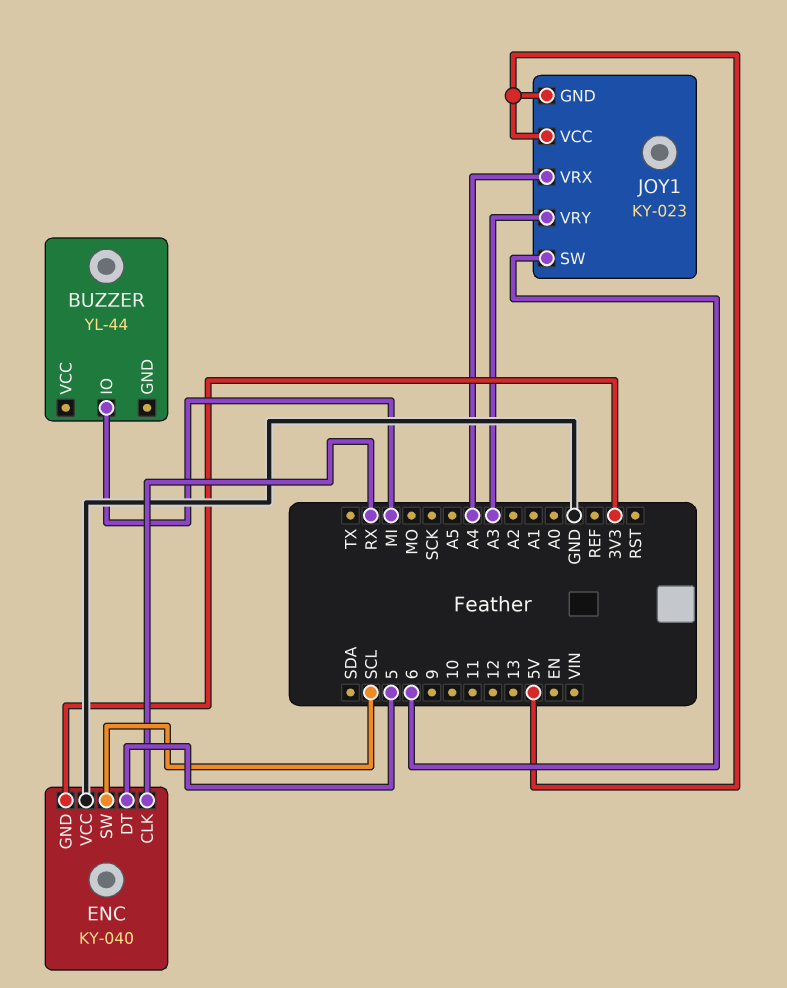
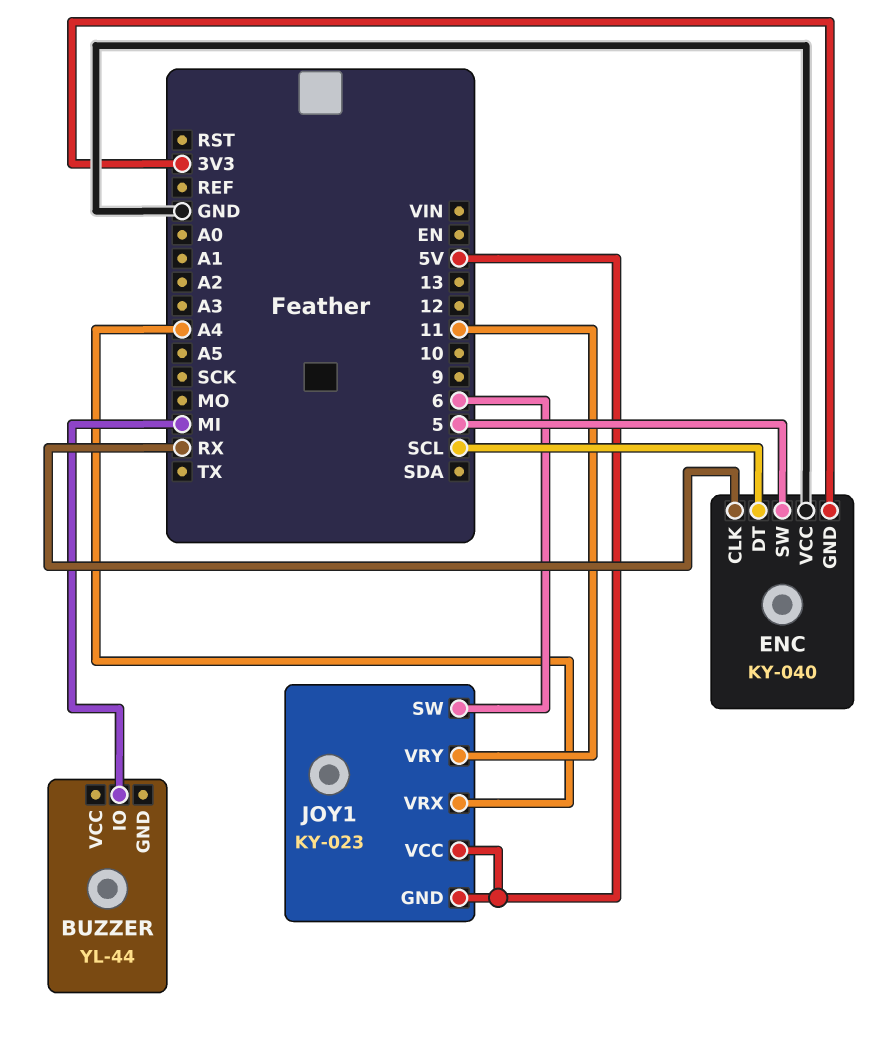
ENC pin DT: 5 -> SCL
ENC pin SW: SCL -> 5
JOY1 pin VRY: A3 -> 11

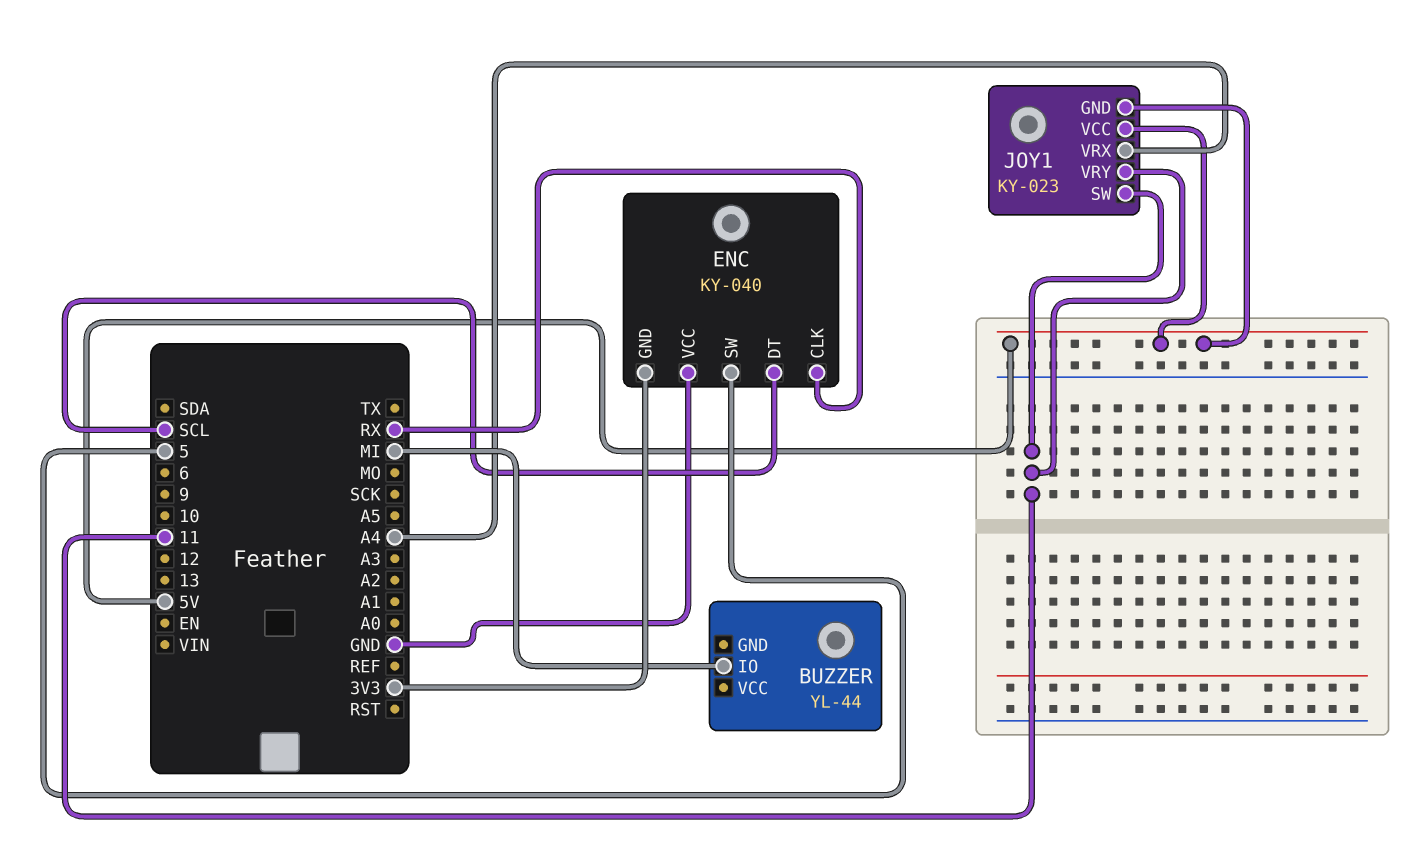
JOY1 pin SW: 6 -> 11

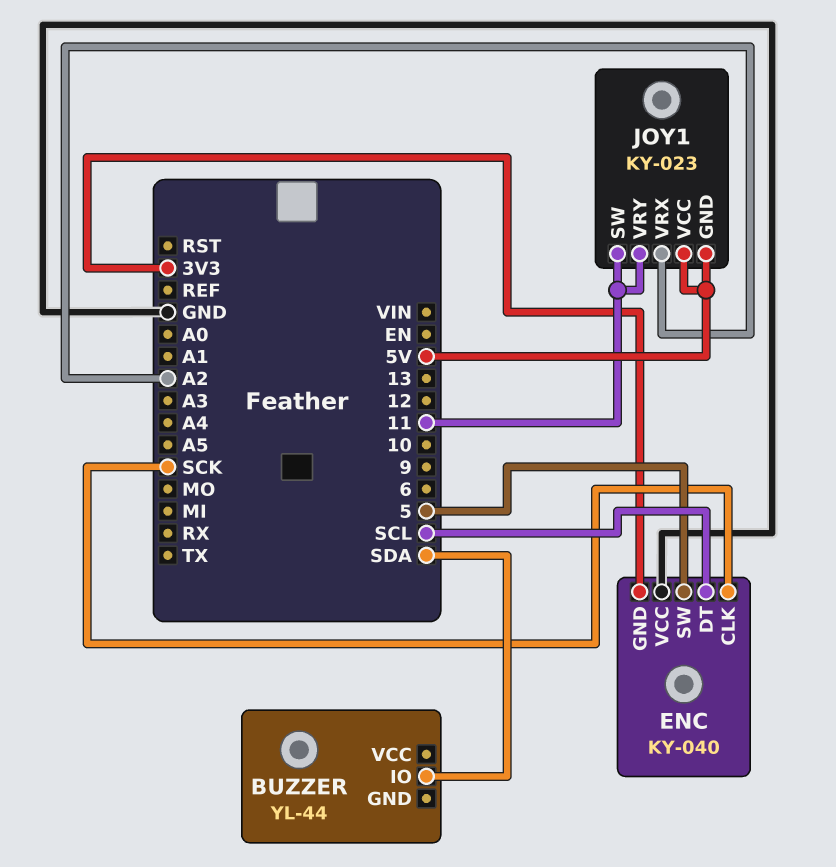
BUZZER pin IO: MI -> SDA
ENC pin CLK: RX -> SCK
JOY1 pin VRX: A4 -> A2

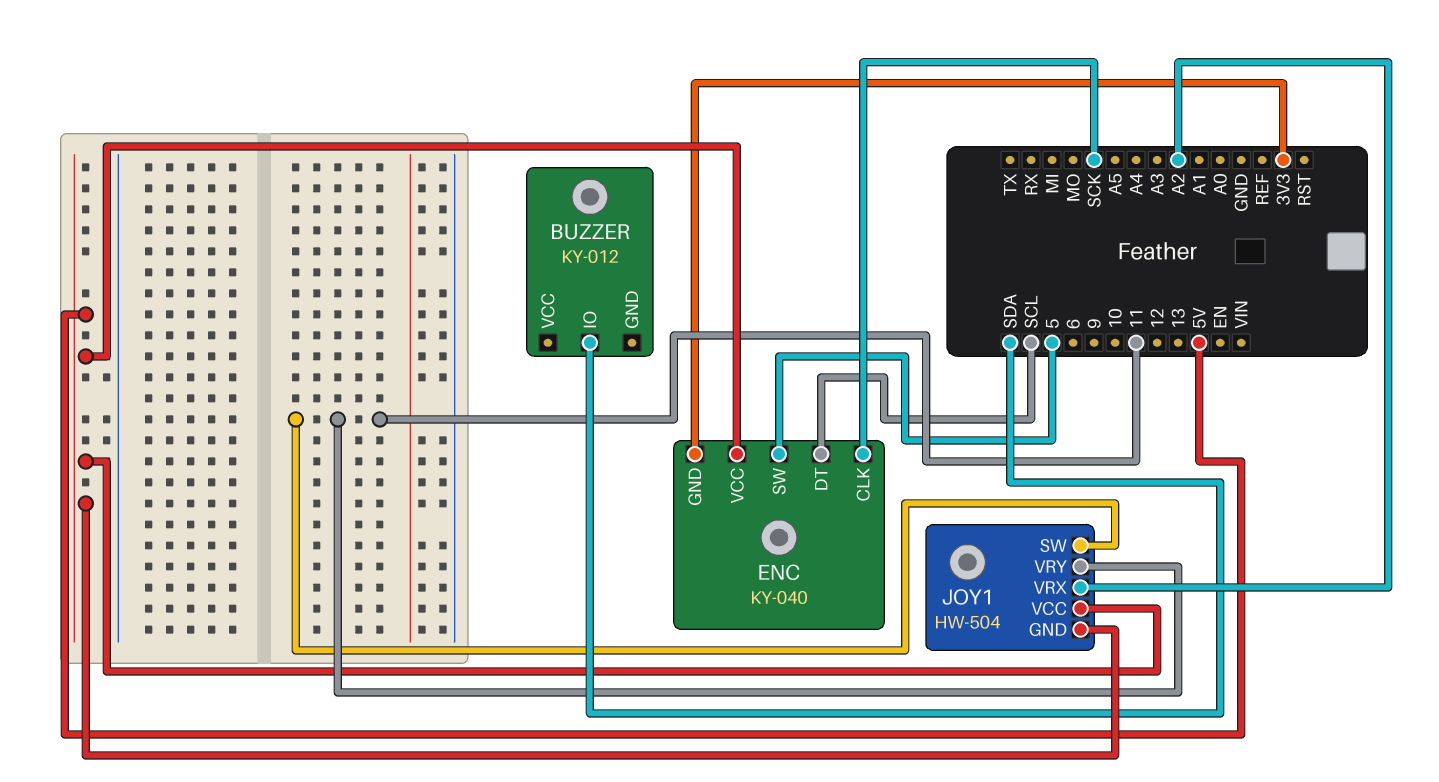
BUZZER: YL-44 -> KY-012
ENC pin VCC: GND -> 5V
JOY1: KY-023 -> HW-504

